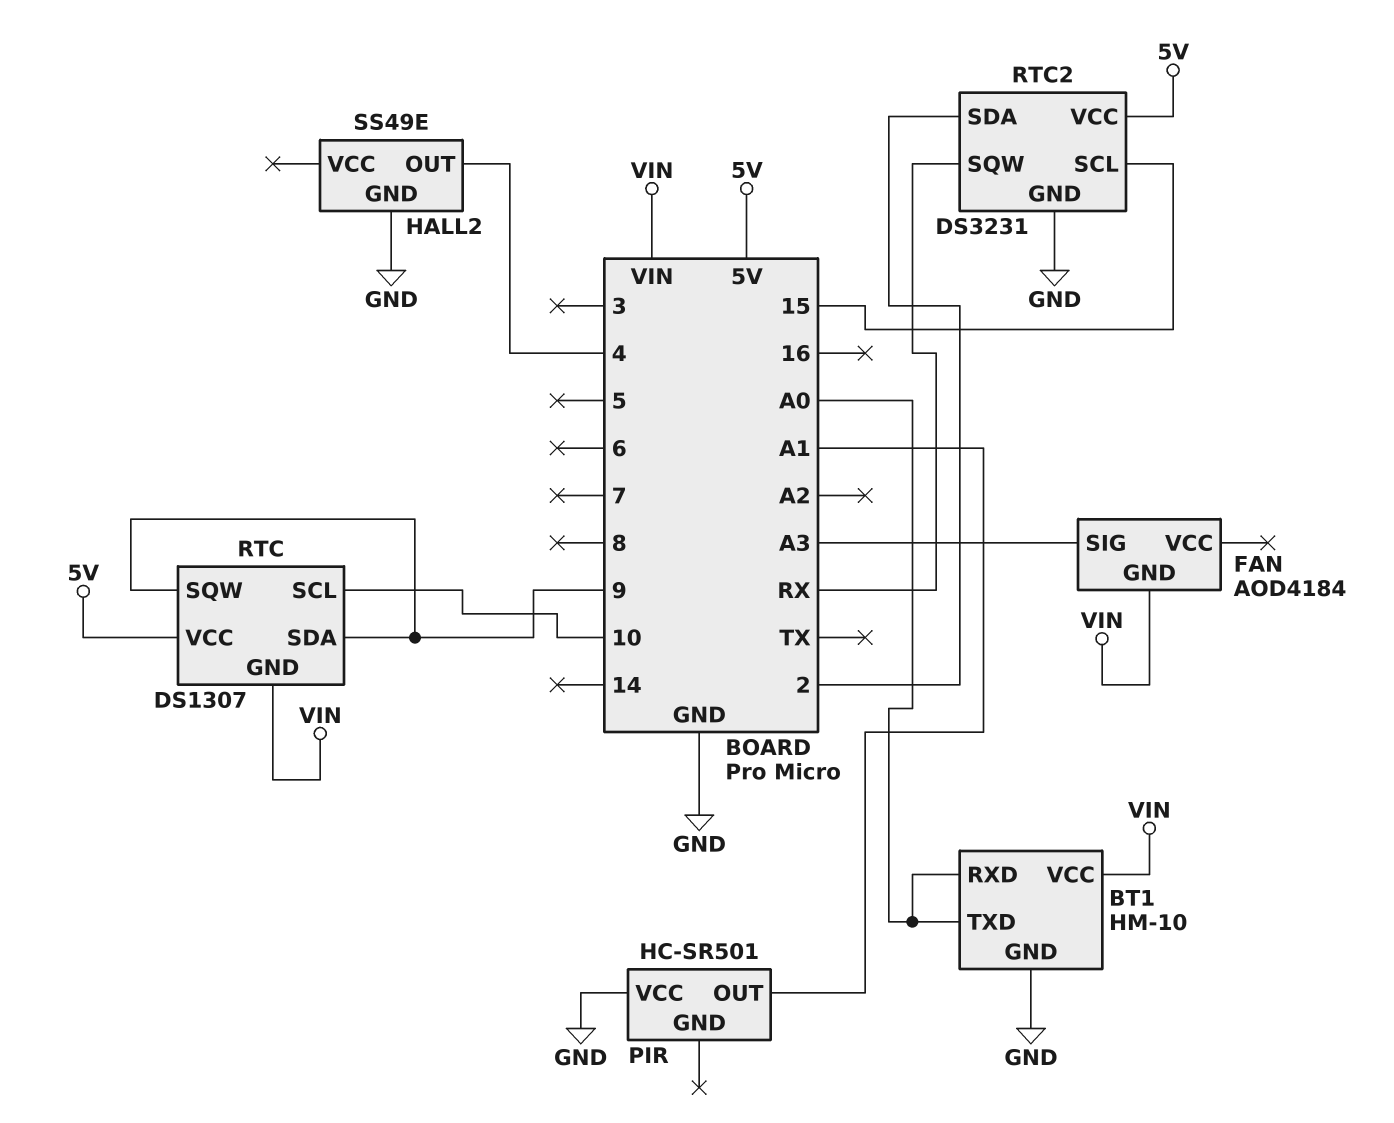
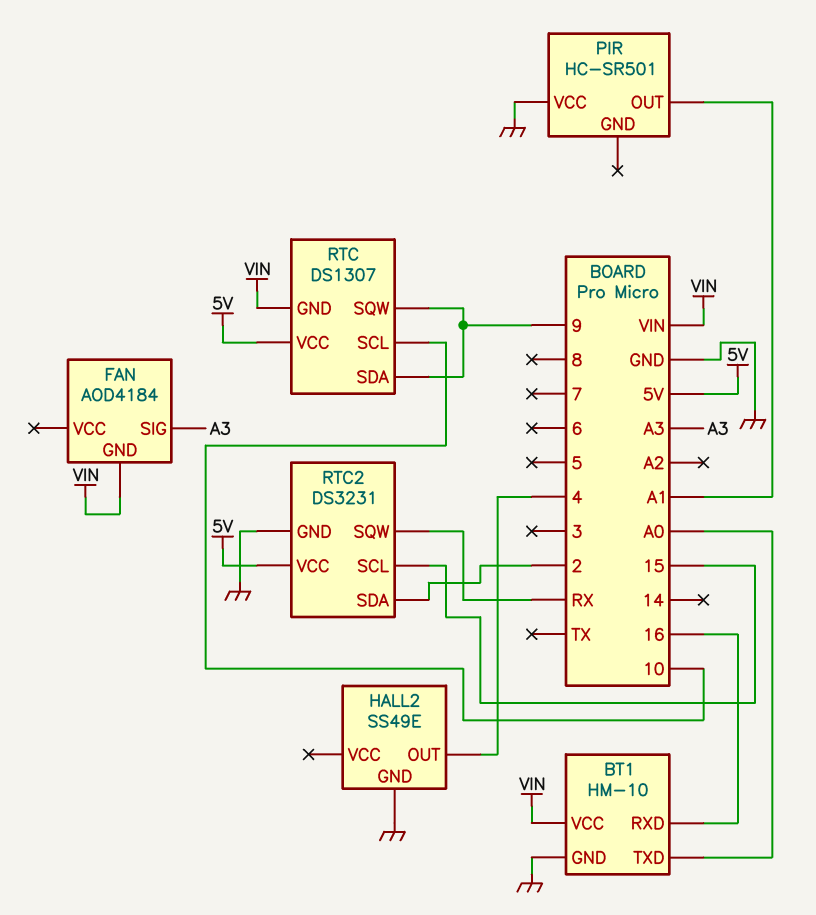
BT1 pin RXD: A0 -> 16

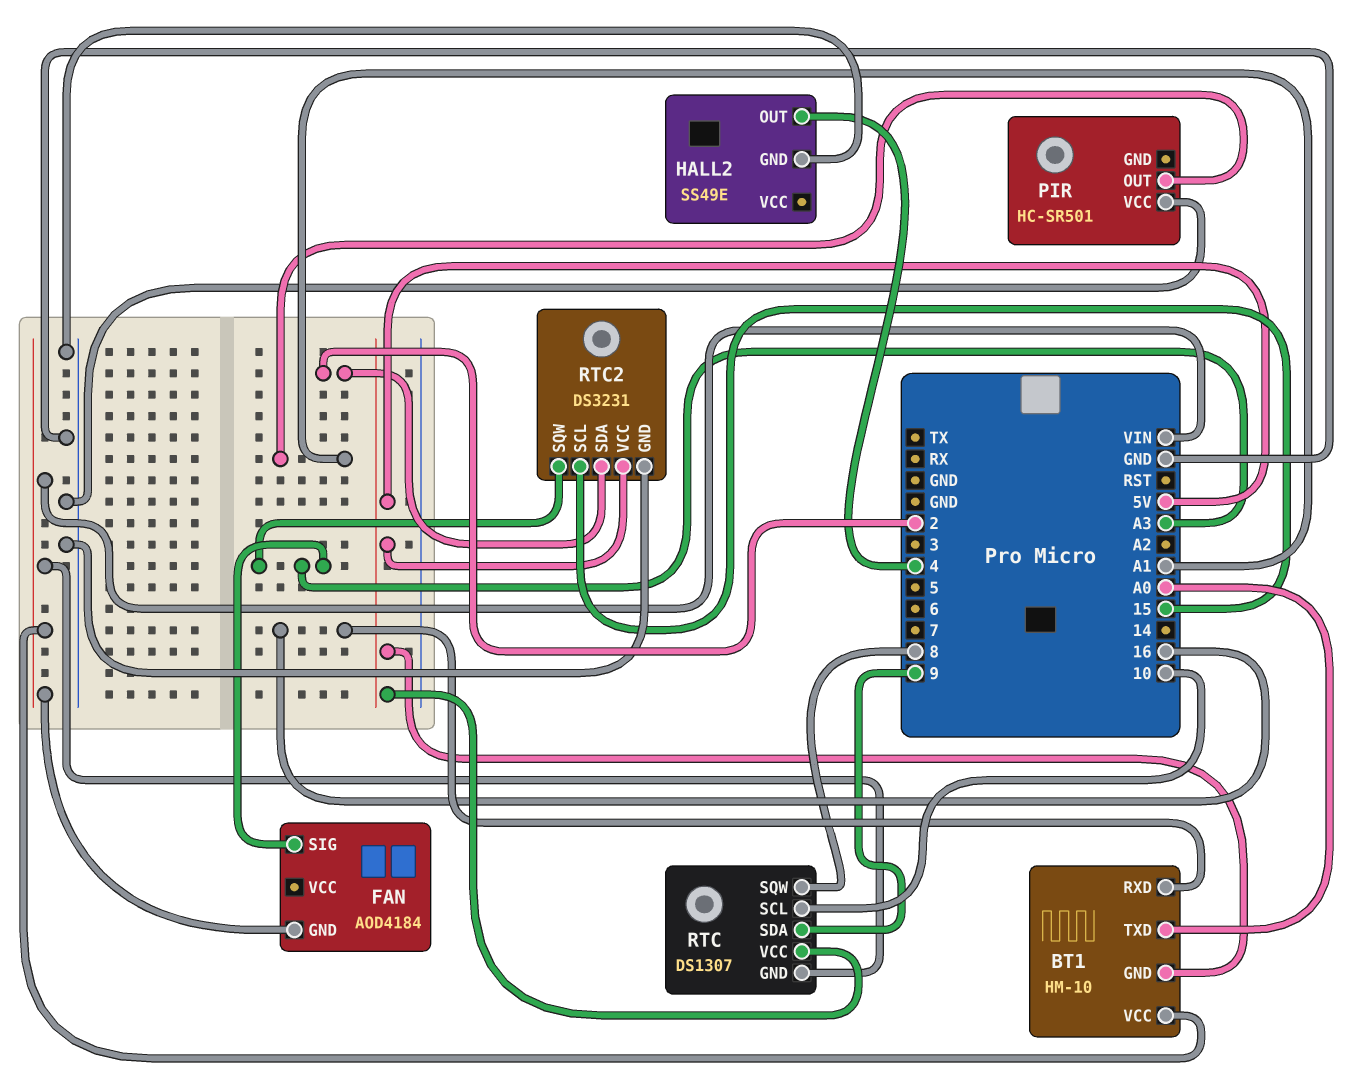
BT1 pin GND: GND -> 5V
RTC pin SQW: 9 -> 8
RTC2 pin SQW: RX -> A3

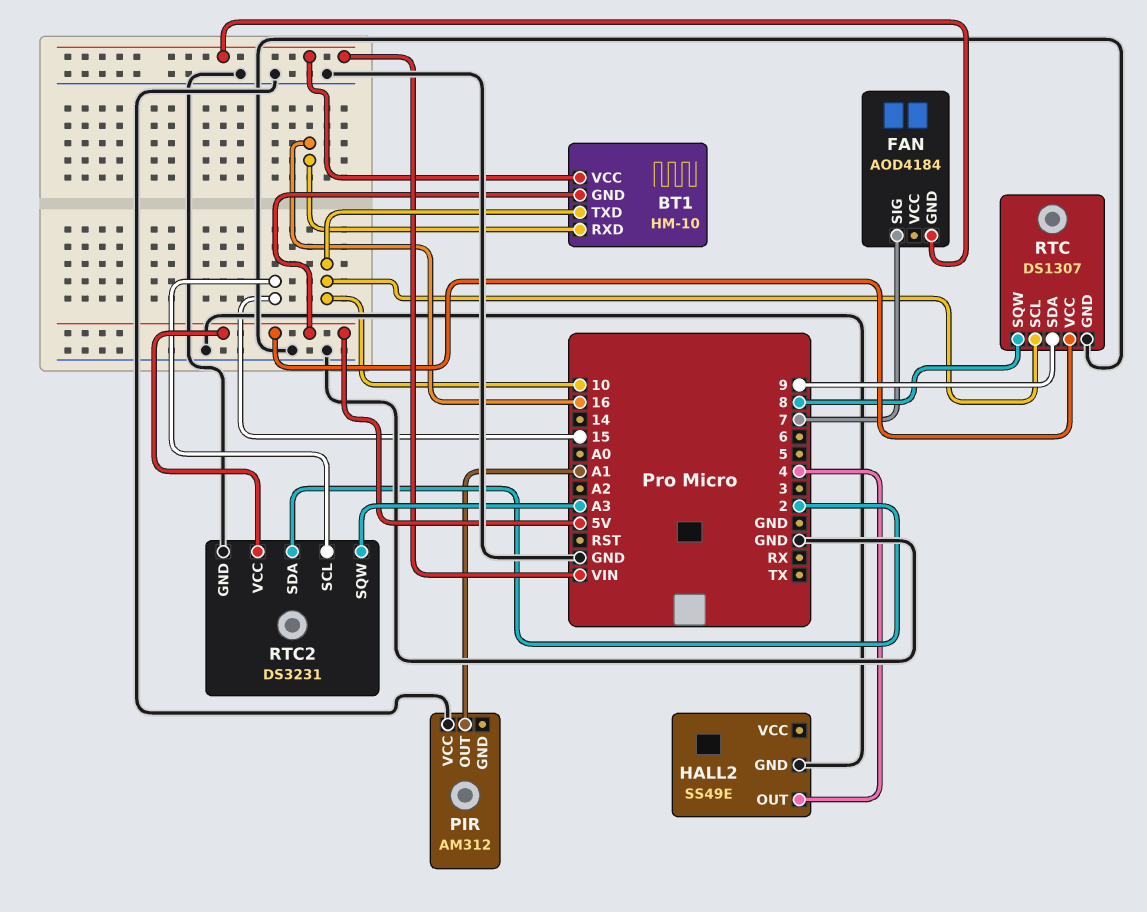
BT1 pin TXD: A0 -> 10
FAN pin SIG: A3 -> 7
PIR: HC-SR501 -> AM312
RTC pin GND: VIN -> GND

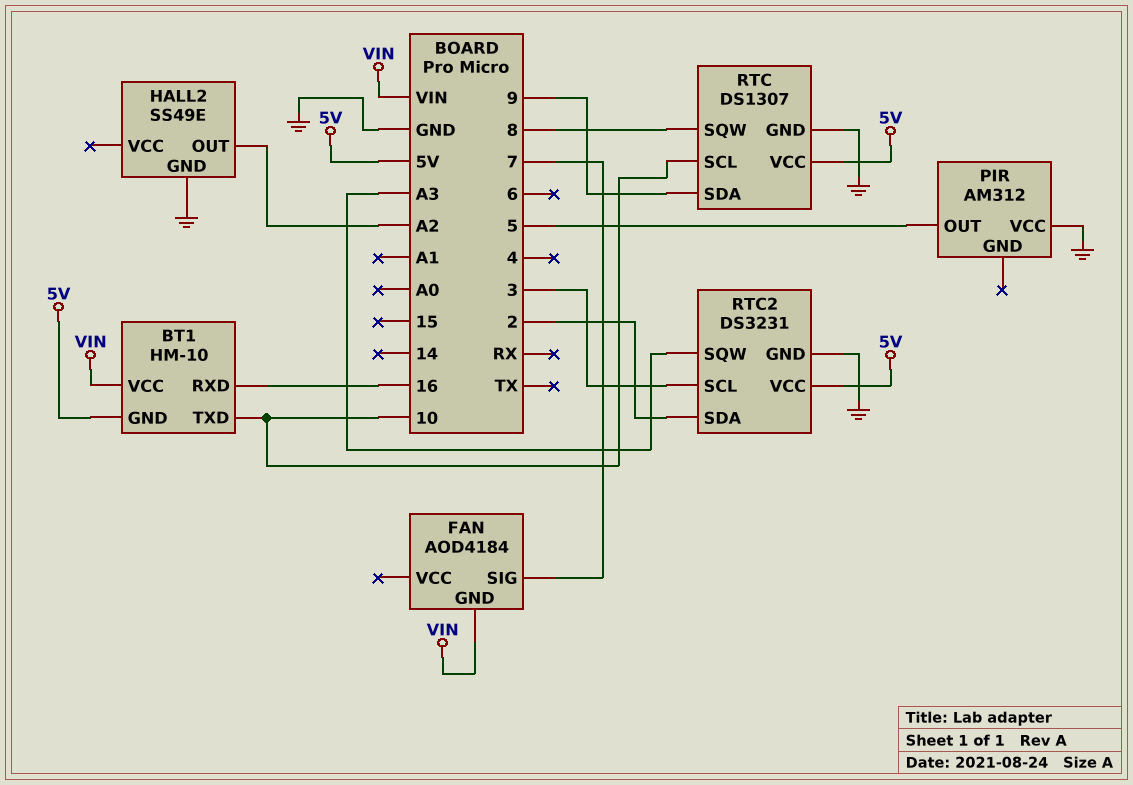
HALL2 pin OUT: 4 -> A2
PIR pin OUT: A1 -> 5
RTC2 pin SCL: 15 -> 3

